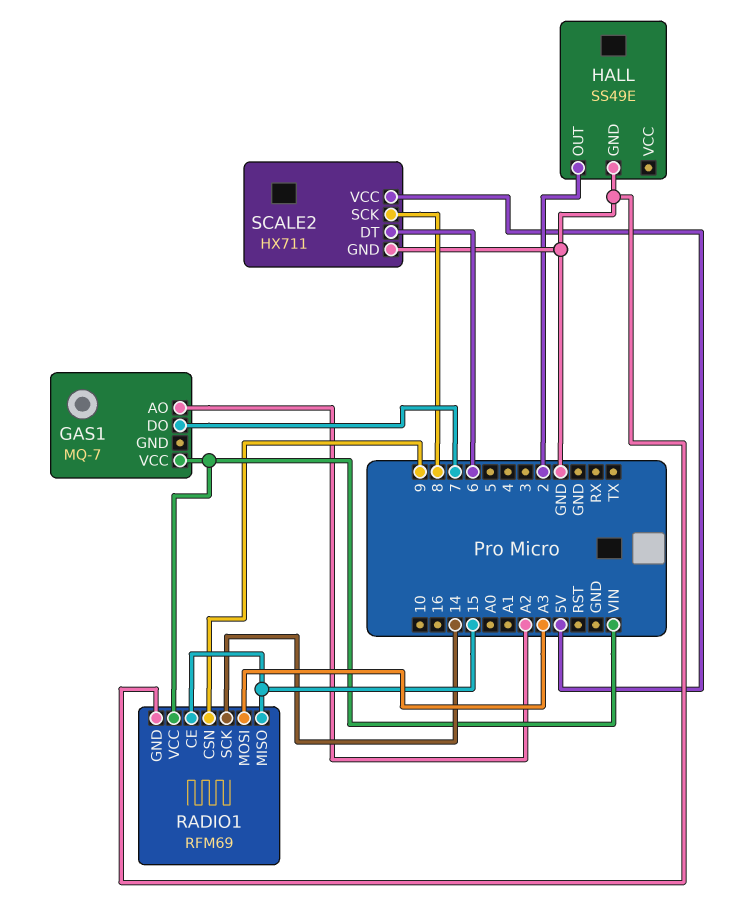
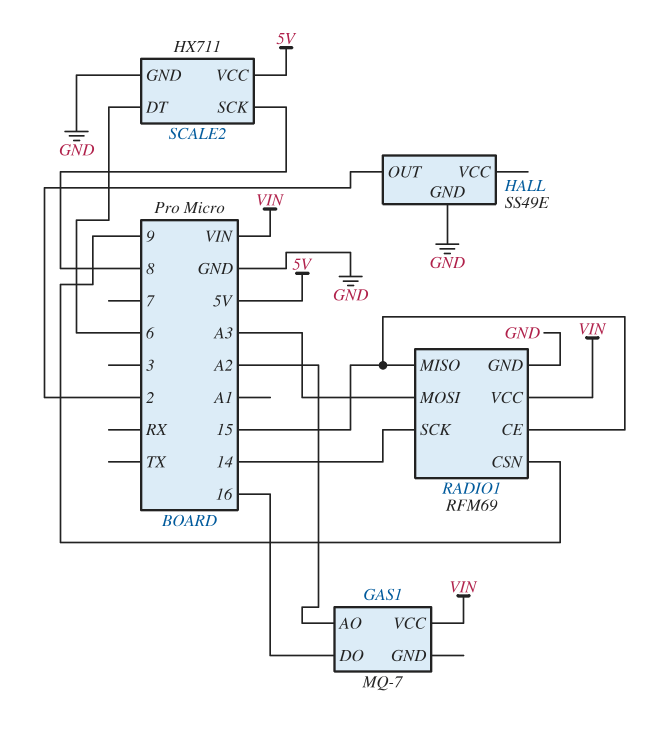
GAS1 pin DO: 7 -> 16

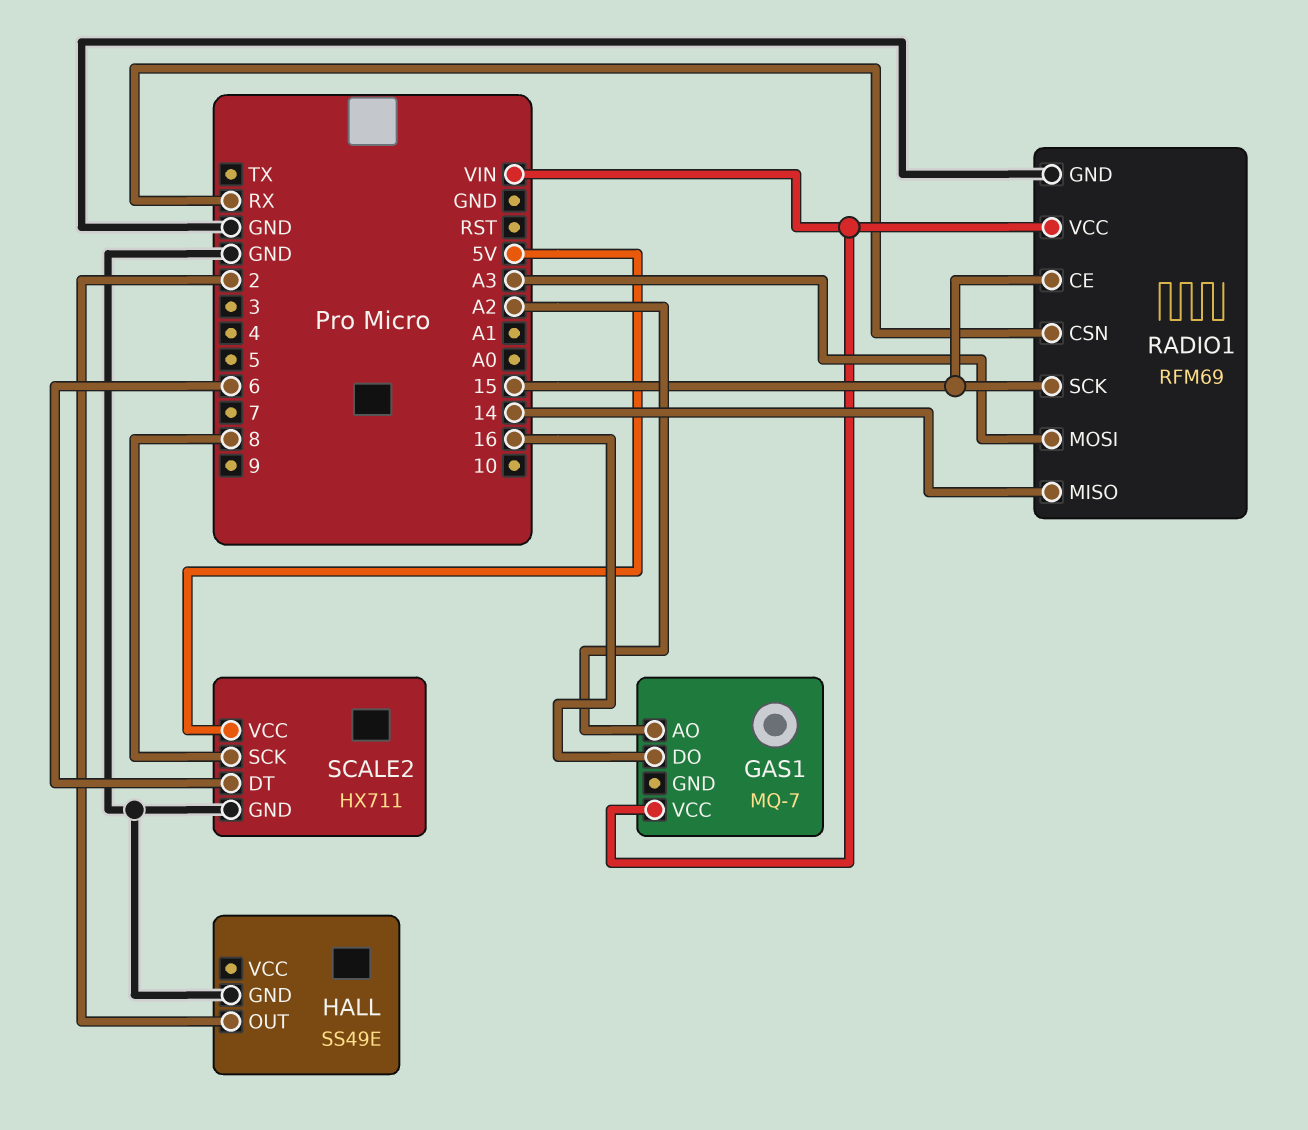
RADIO1 pin CSN: 9 -> RX
RADIO1 pin MISO: 15 -> 14
RADIO1 pin SCK: 14 -> 15

